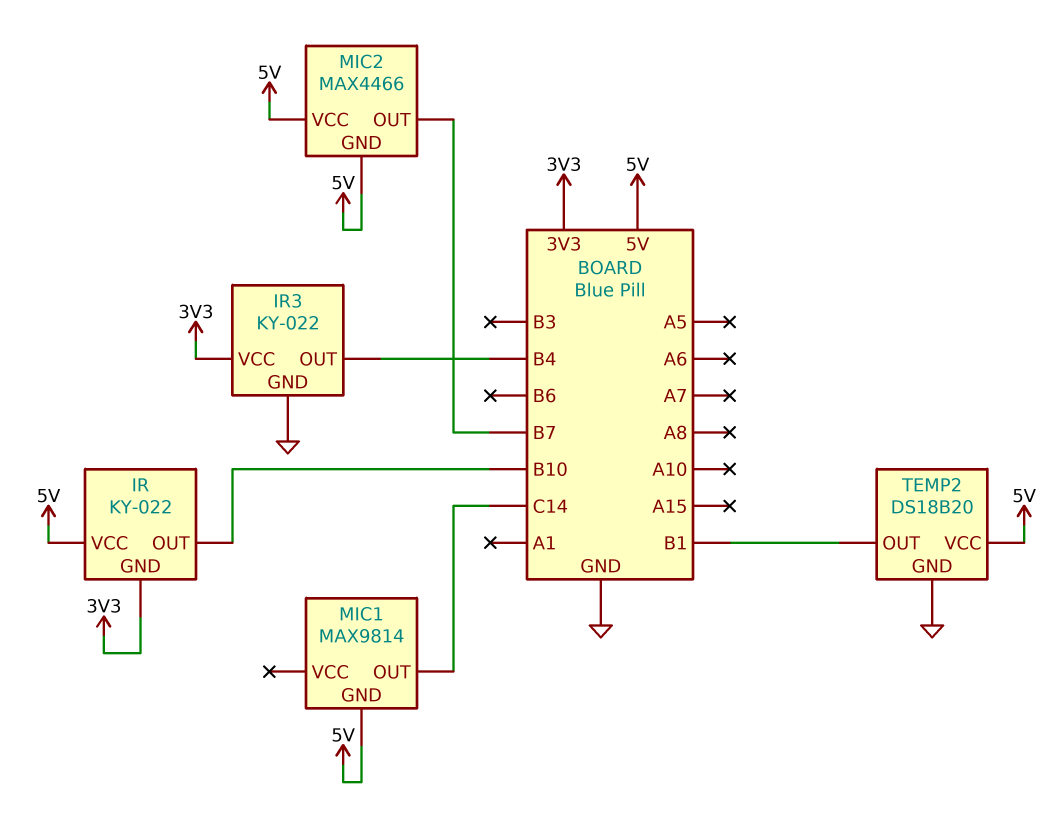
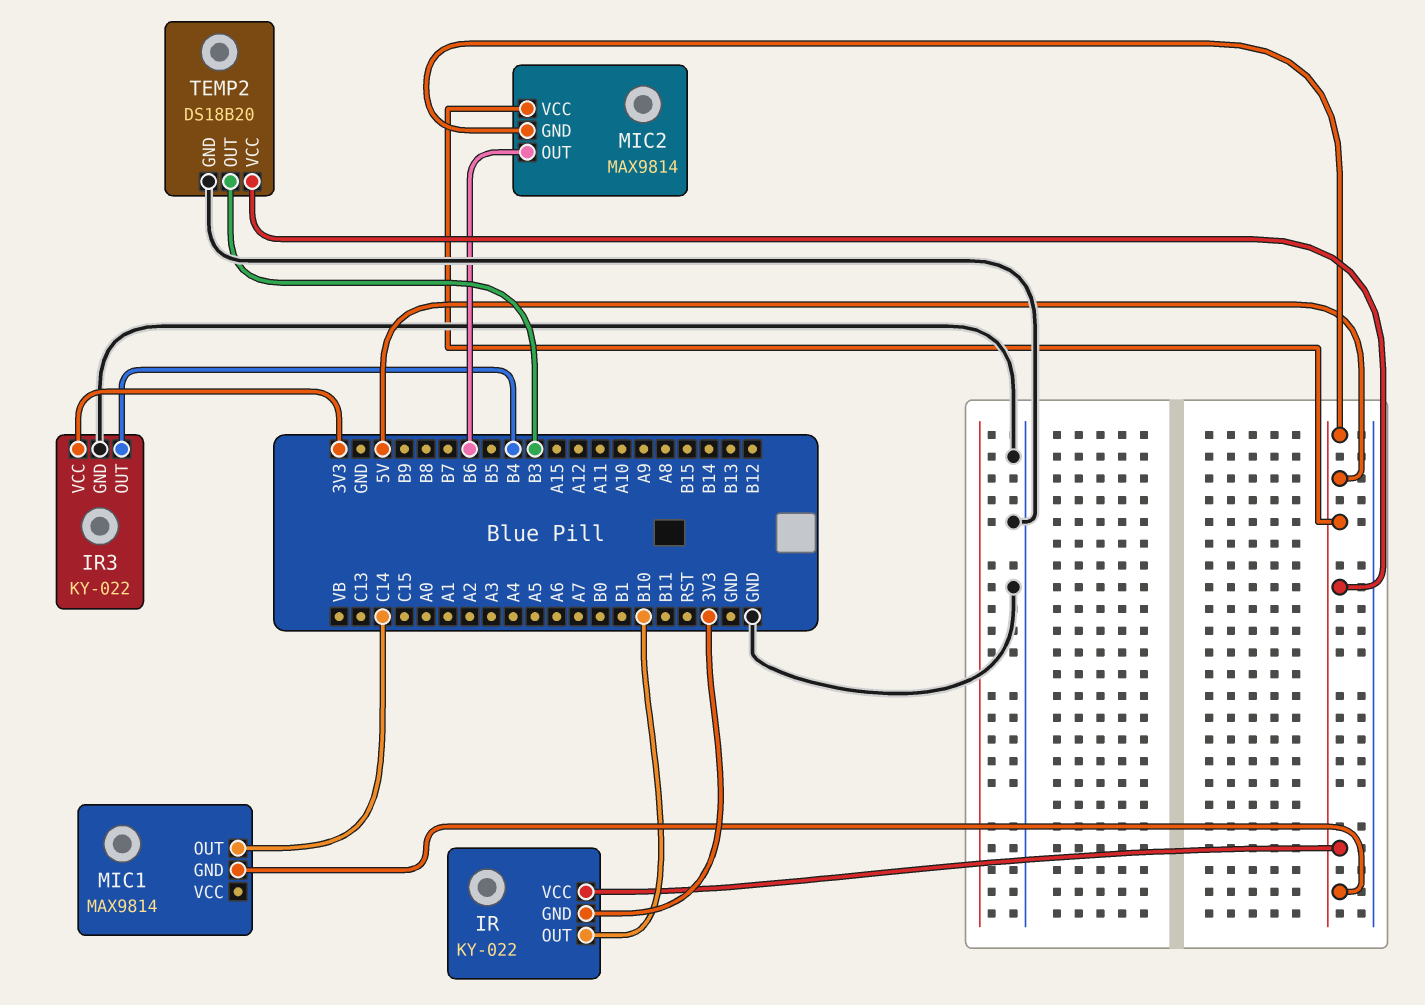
MIC2: MAX4466 -> MAX9814
MIC2 pin OUT: B7 -> B6
TEMP2 pin OUT: B1 -> B3

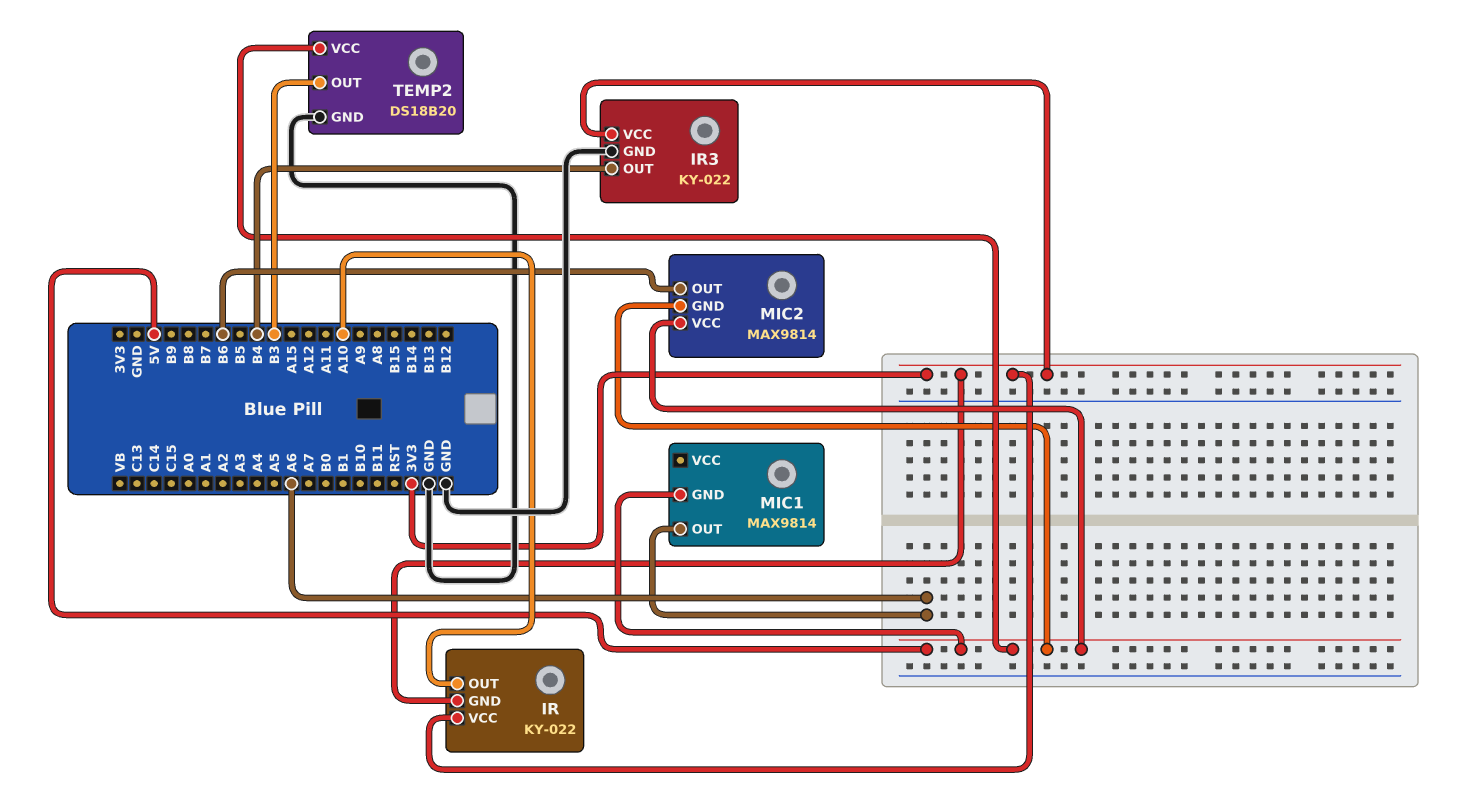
IR pin OUT: B10 -> A10
IR pin VCC: 5V -> 3V3
MIC1 pin OUT: C14 -> A6

